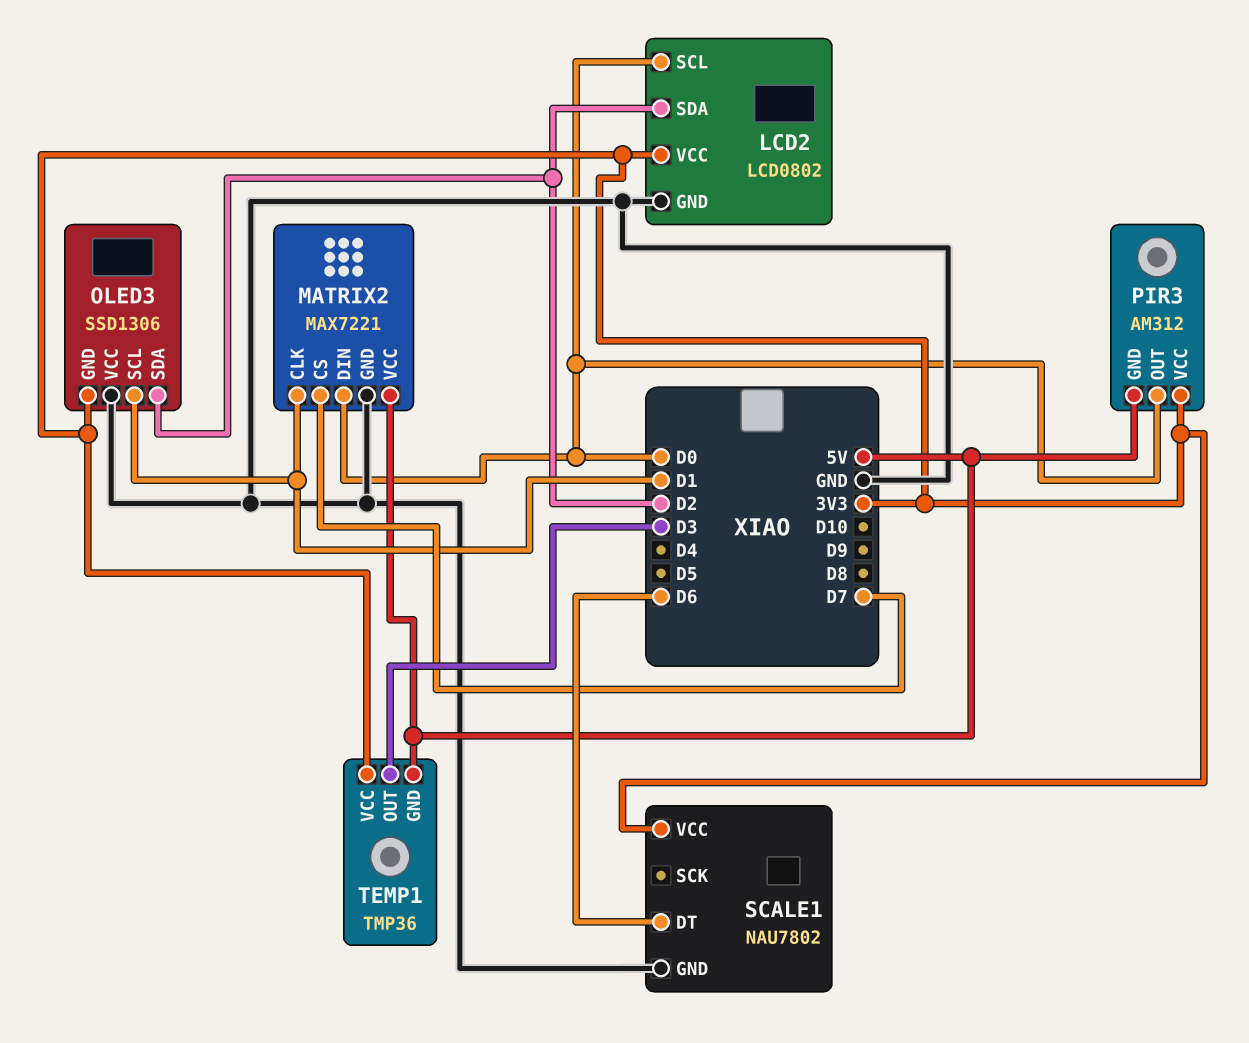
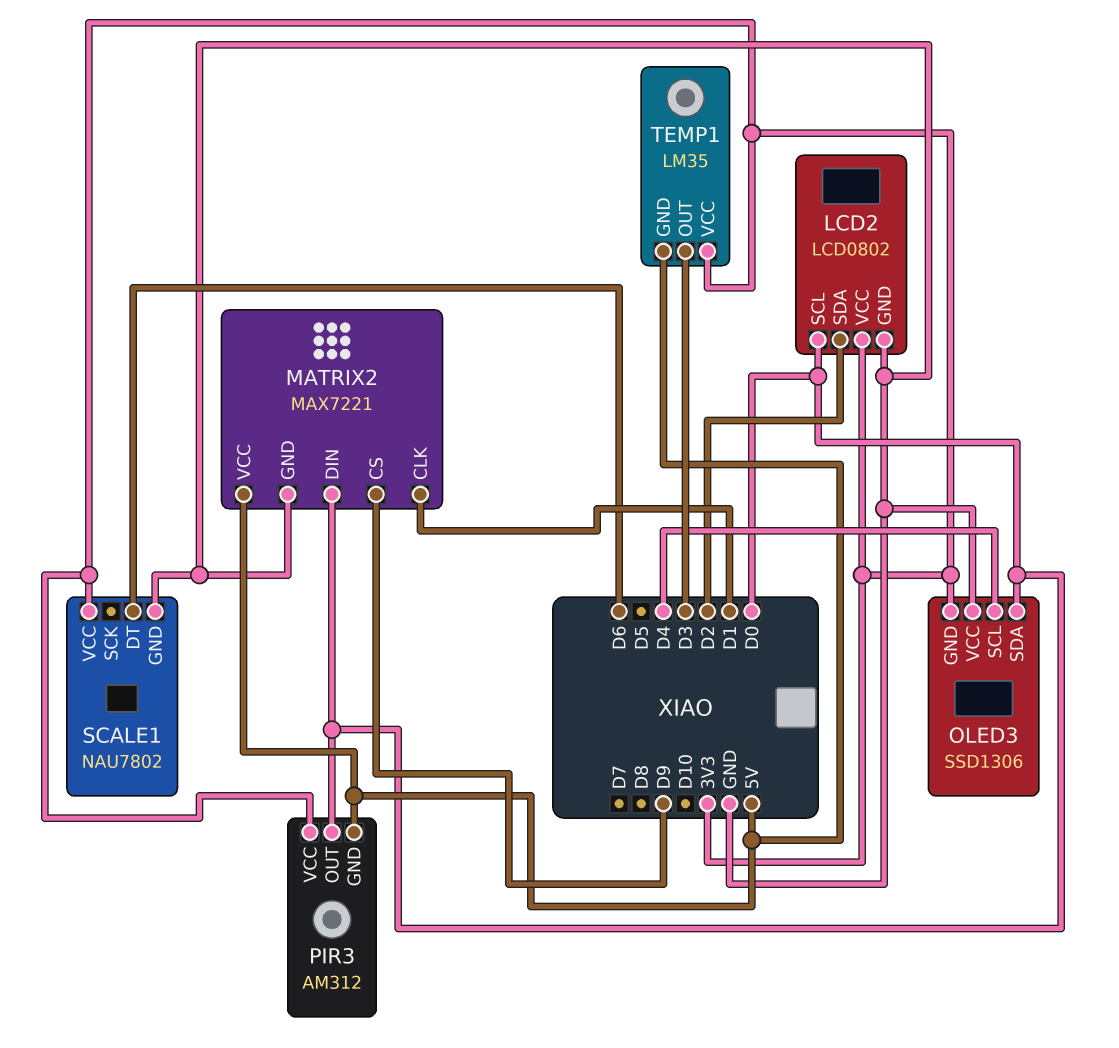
MATRIX2 pin CS: D7 -> D9
OLED3 pin SCL: D1 -> D4
OLED3 pin SDA: D2 -> D0
TEMP1: TMP36 -> LM35

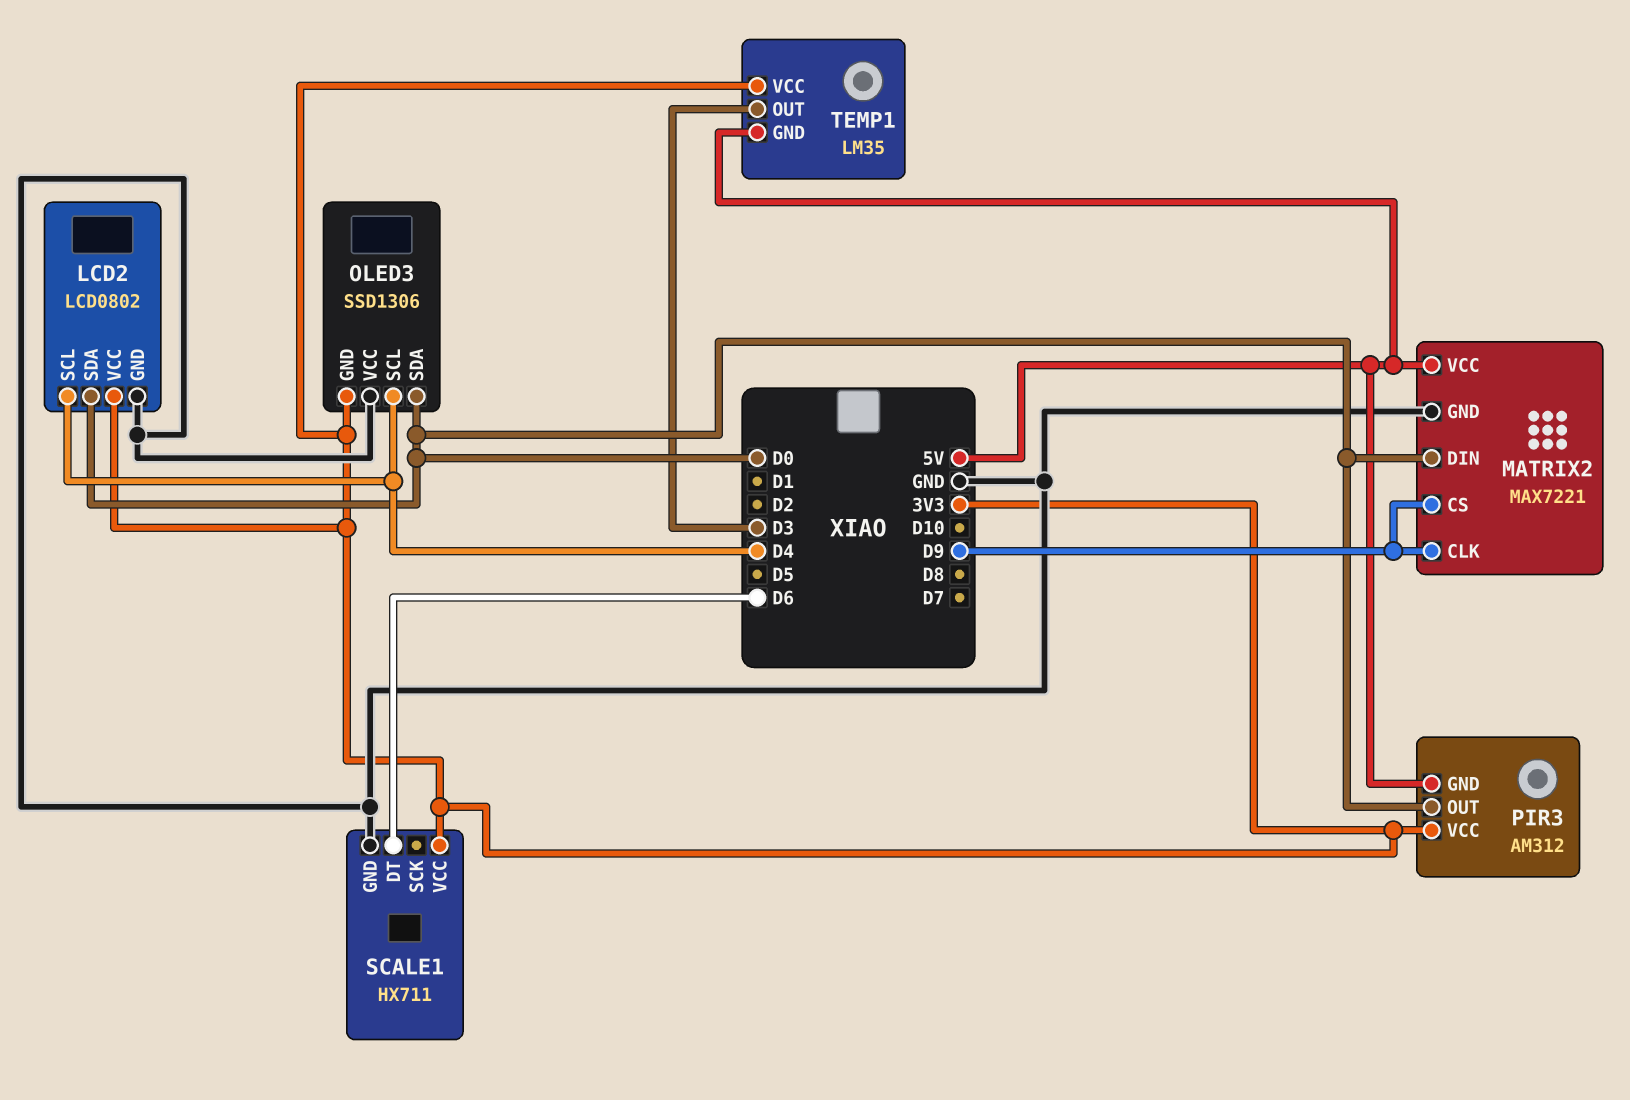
LCD2 pin SCL: D0 -> D4
LCD2 pin SDA: D2 -> D0
MATRIX2 pin CLK: D1 -> D9
SCALE1: NAU7802 -> HX711

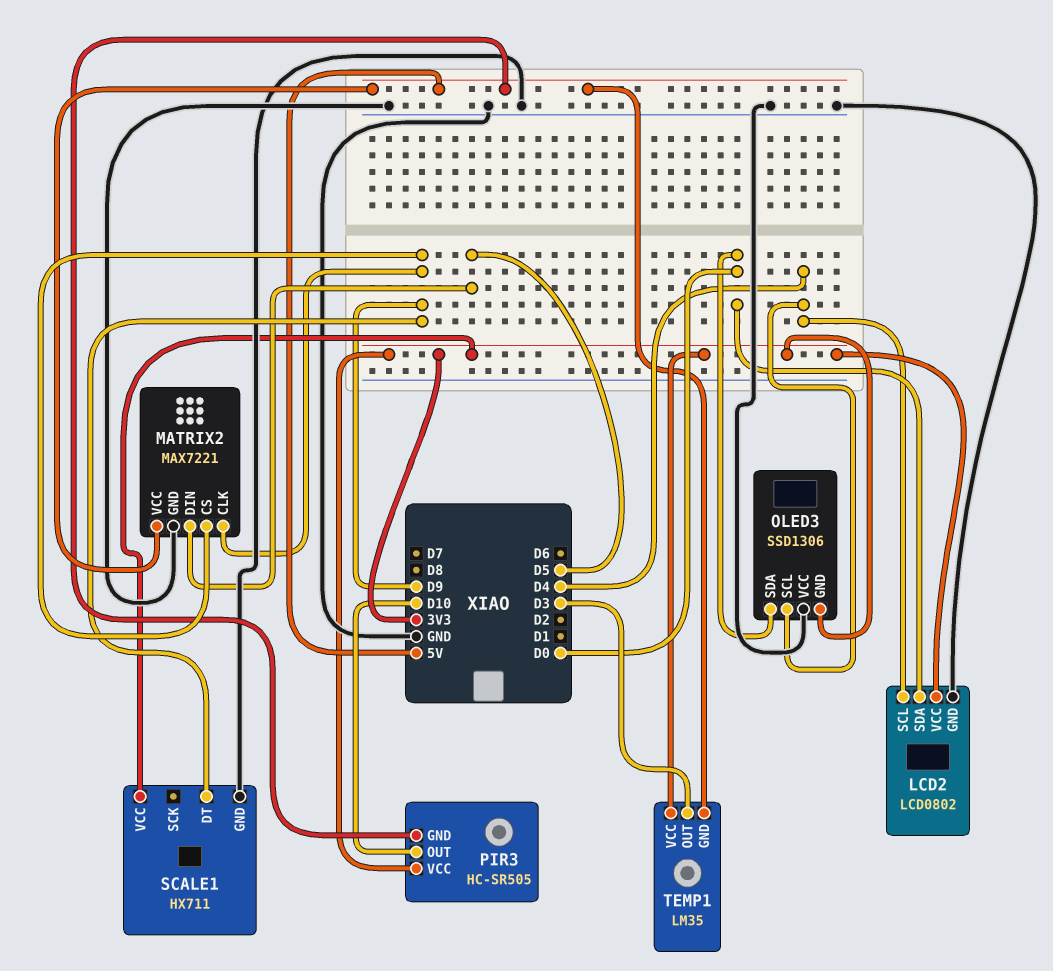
MATRIX2 pin DIN: D0 -> D5
PIR3: AM312 -> HC-SR505
PIR3 pin OUT: D0 -> D10
SCALE1 pin DT: D6 -> D9

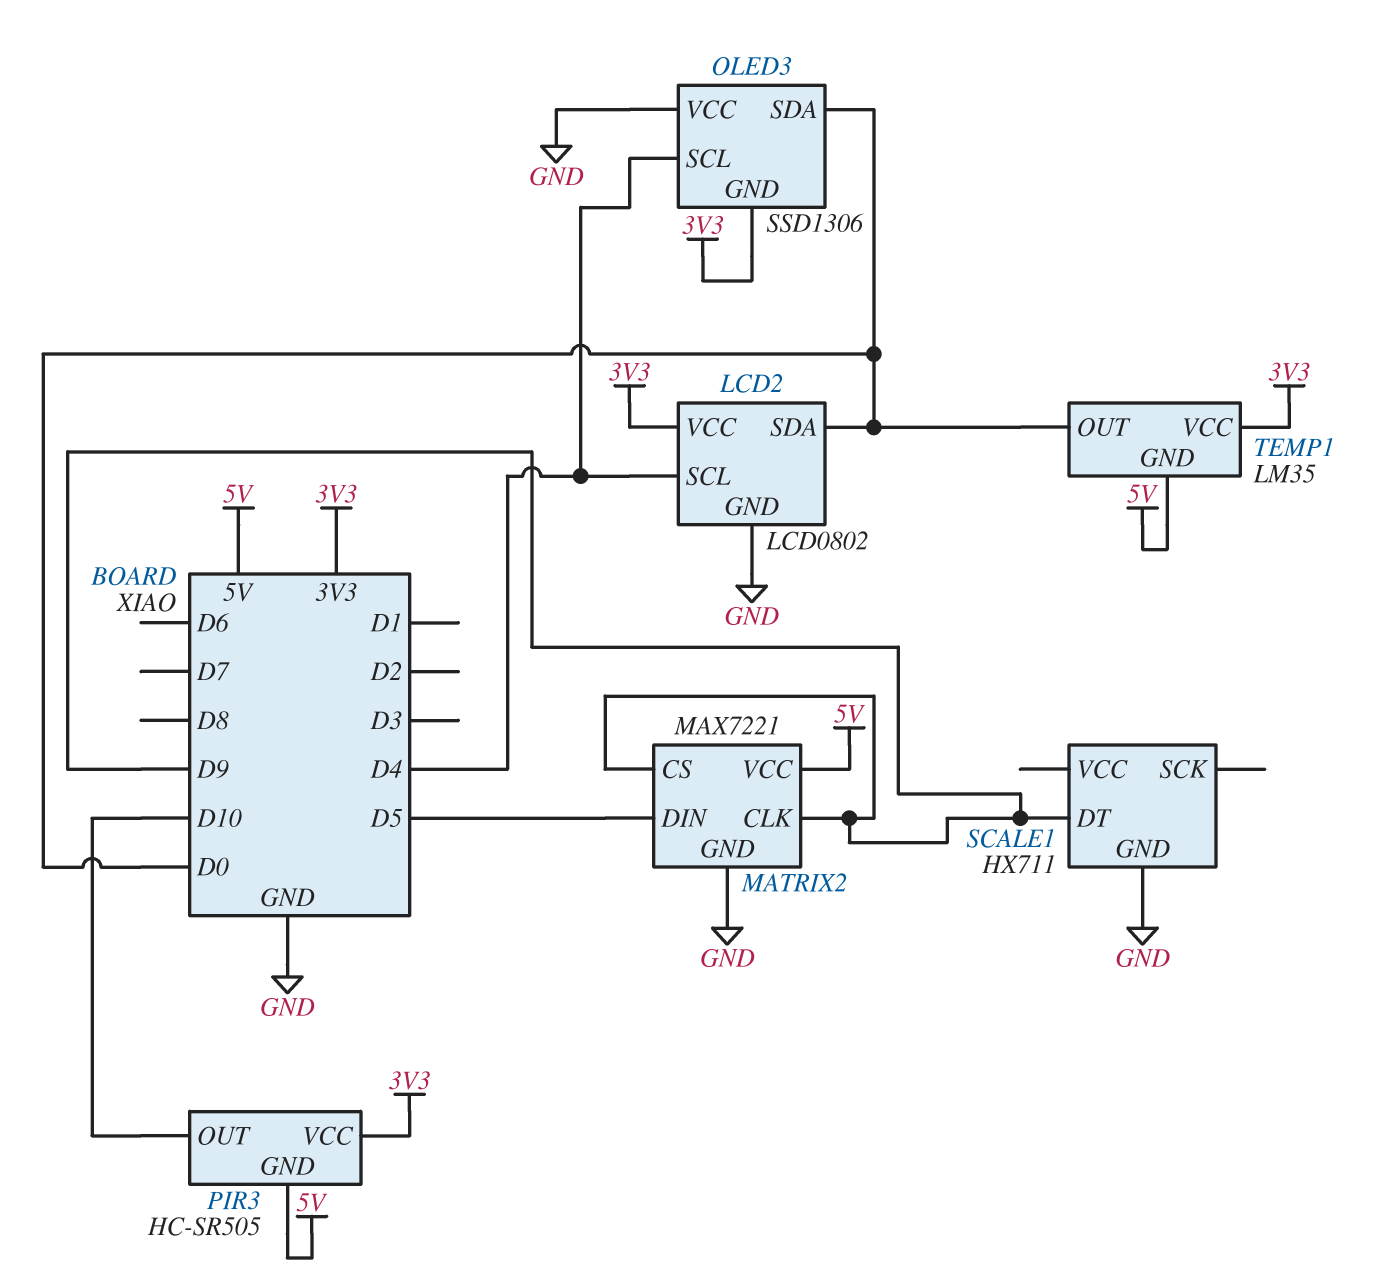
SCALE1 pin VCC: 3V3 -> none
TEMP1 pin OUT: D3 -> D0

